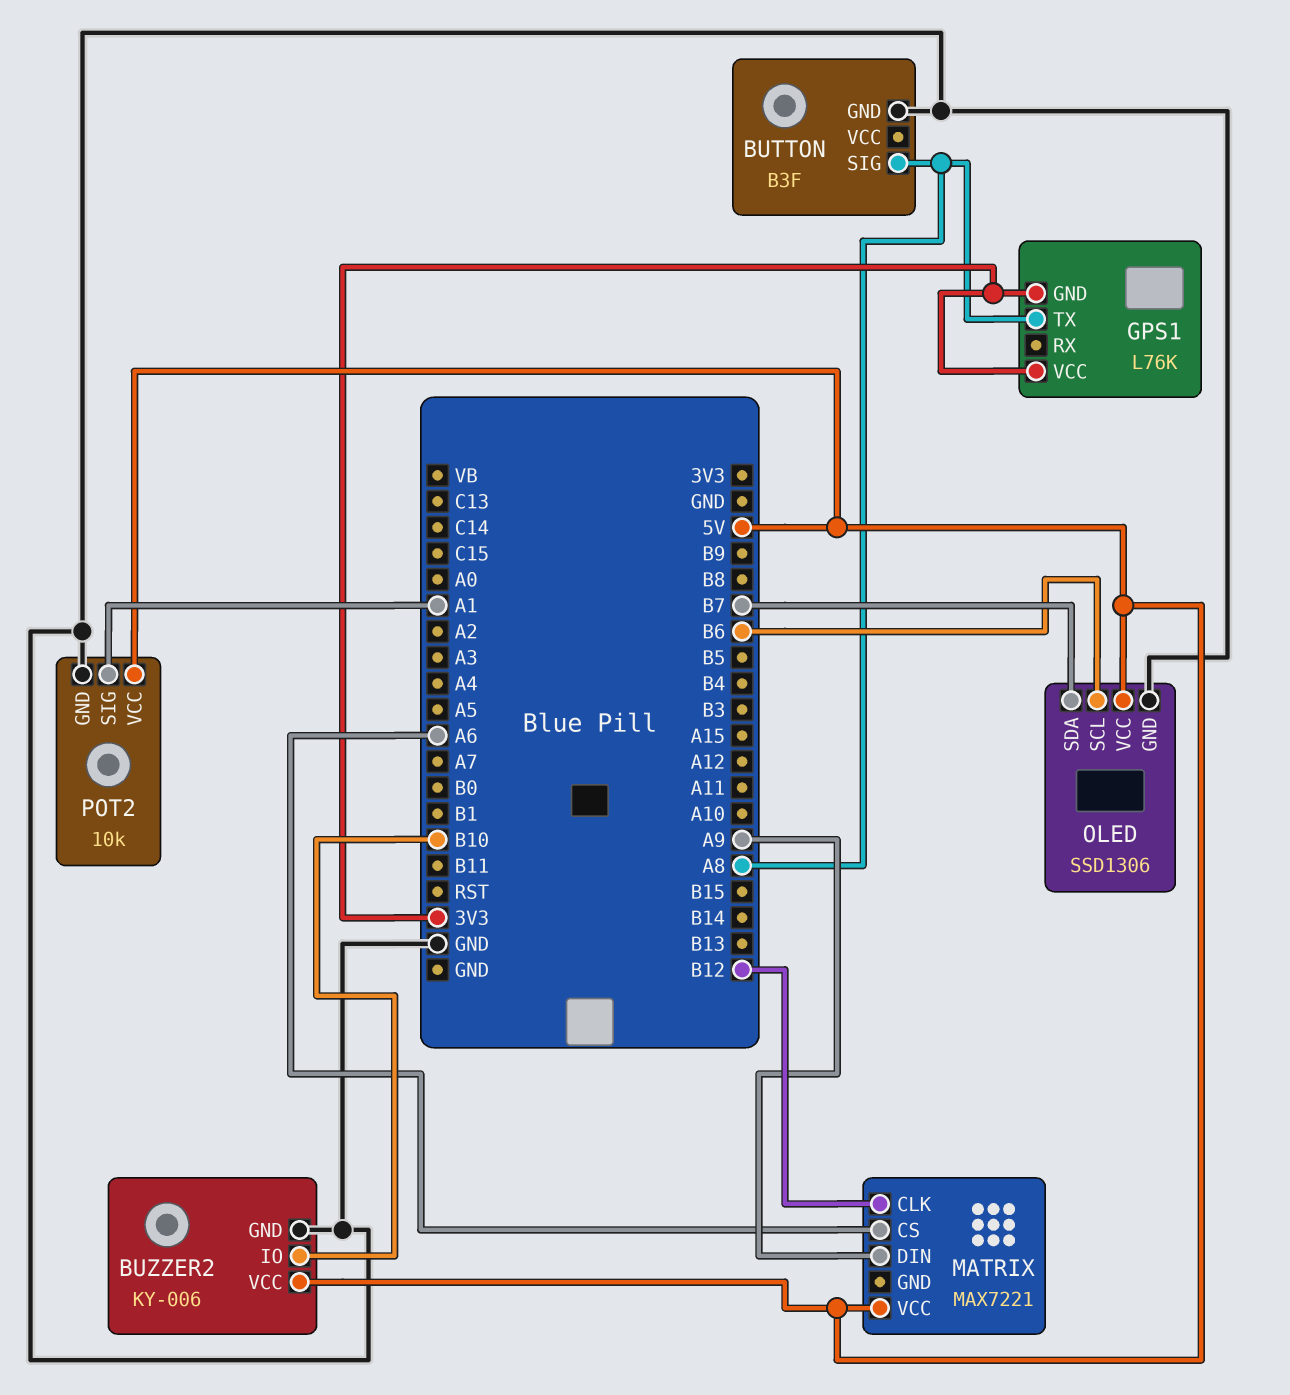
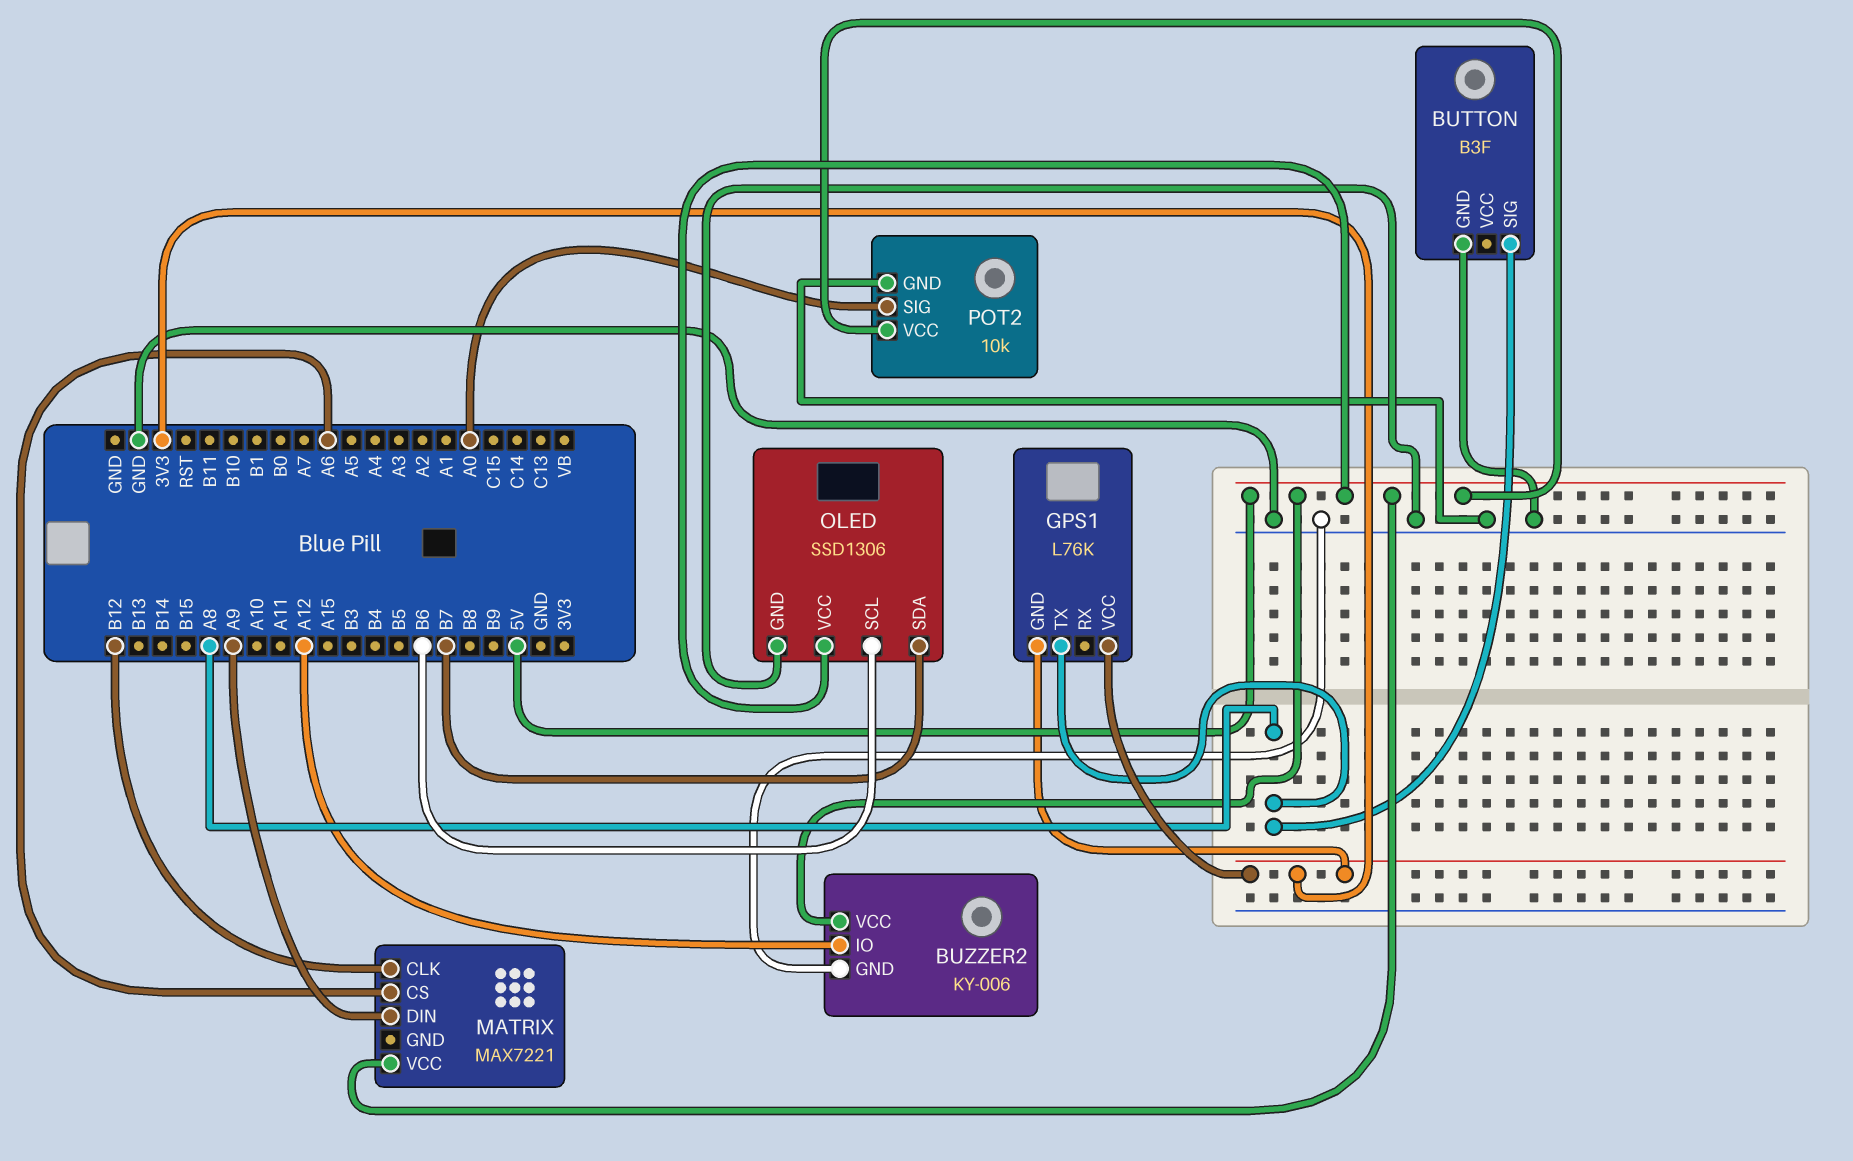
BUZZER2 pin IO: B10 -> A12
POT2 pin SIG: A1 -> A0

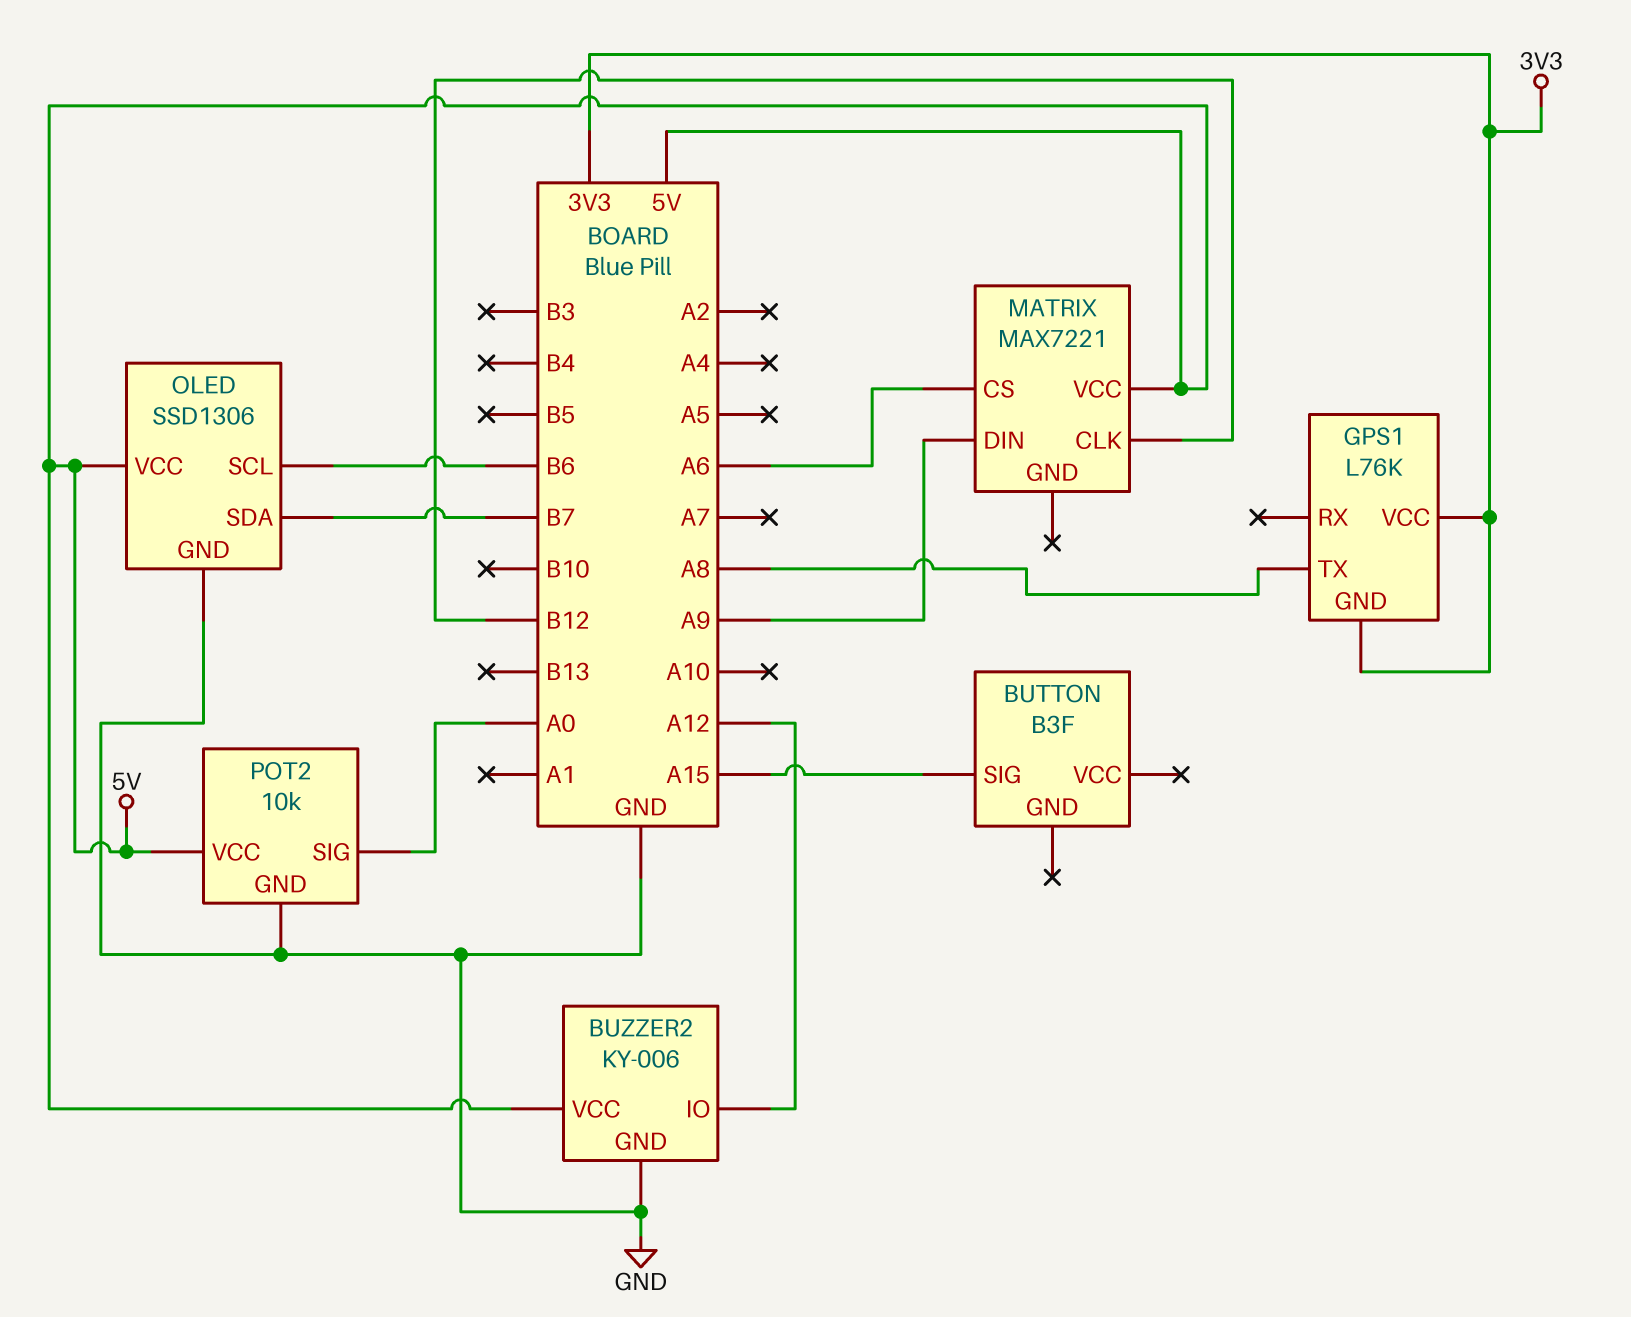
BUTTON pin GND: GND -> none
BUTTON pin SIG: A8 -> A15

